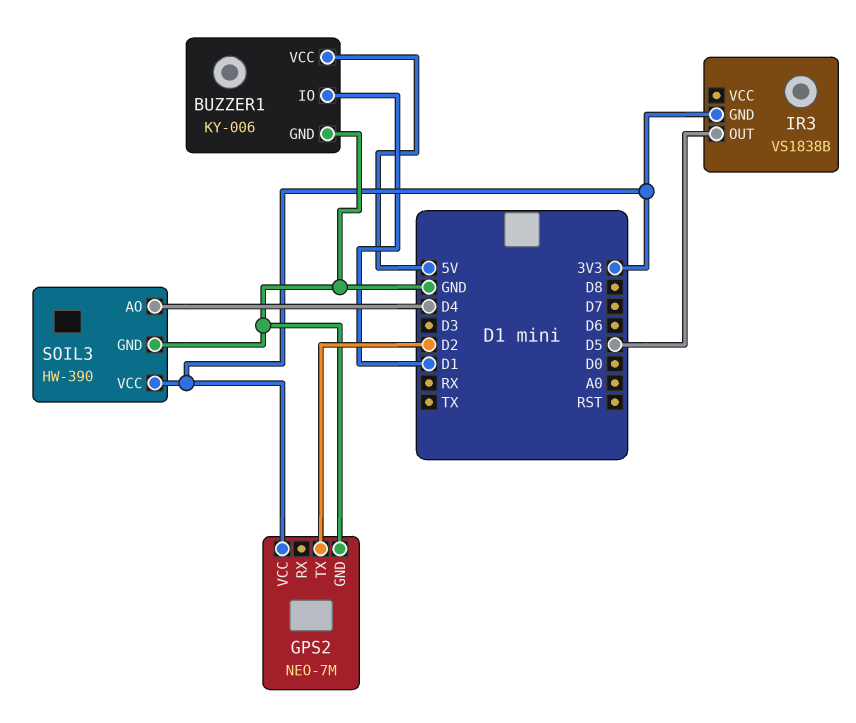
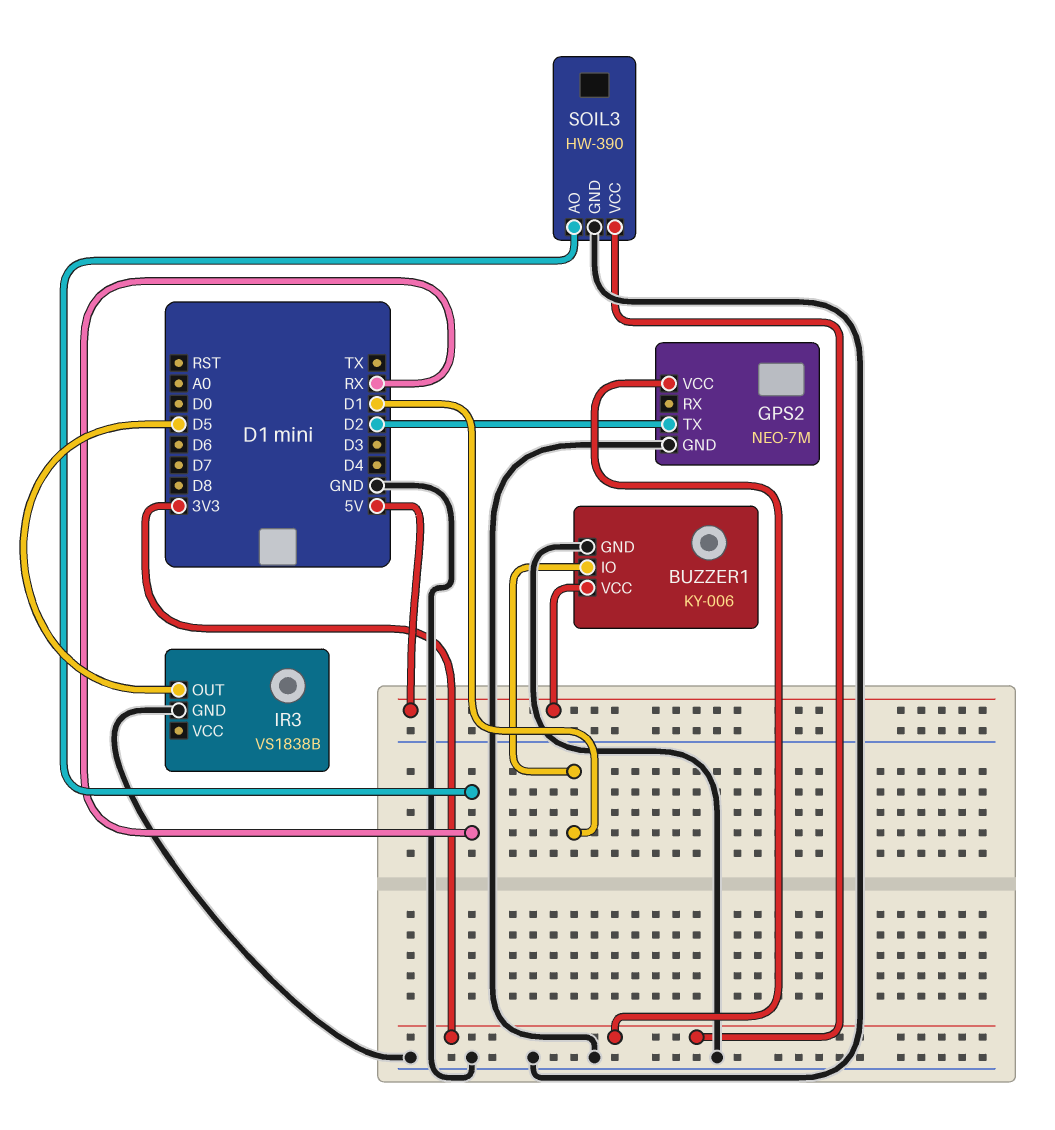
IR3 pin GND: 3V3 -> GND
SOIL3 pin AO: D4 -> RX

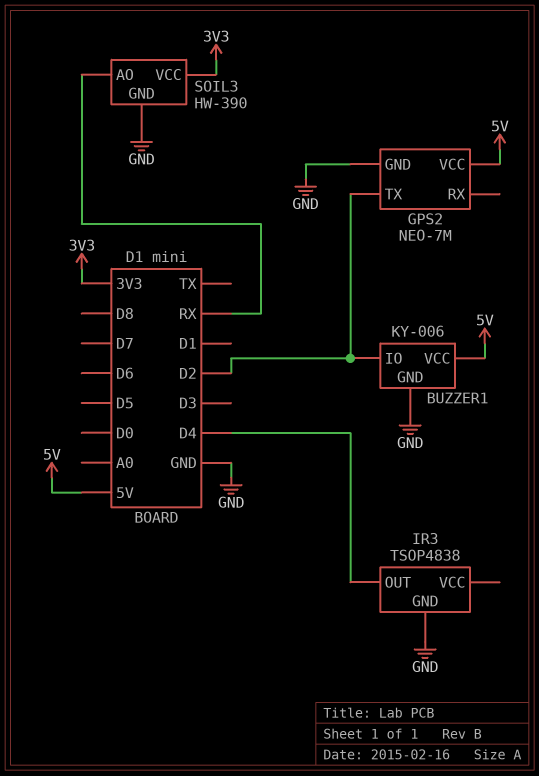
BUZZER1 pin IO: D1 -> D2
GPS2 pin VCC: 3V3 -> 5V
IR3: VS1838B -> TSOP4838
IR3 pin OUT: D5 -> D4

